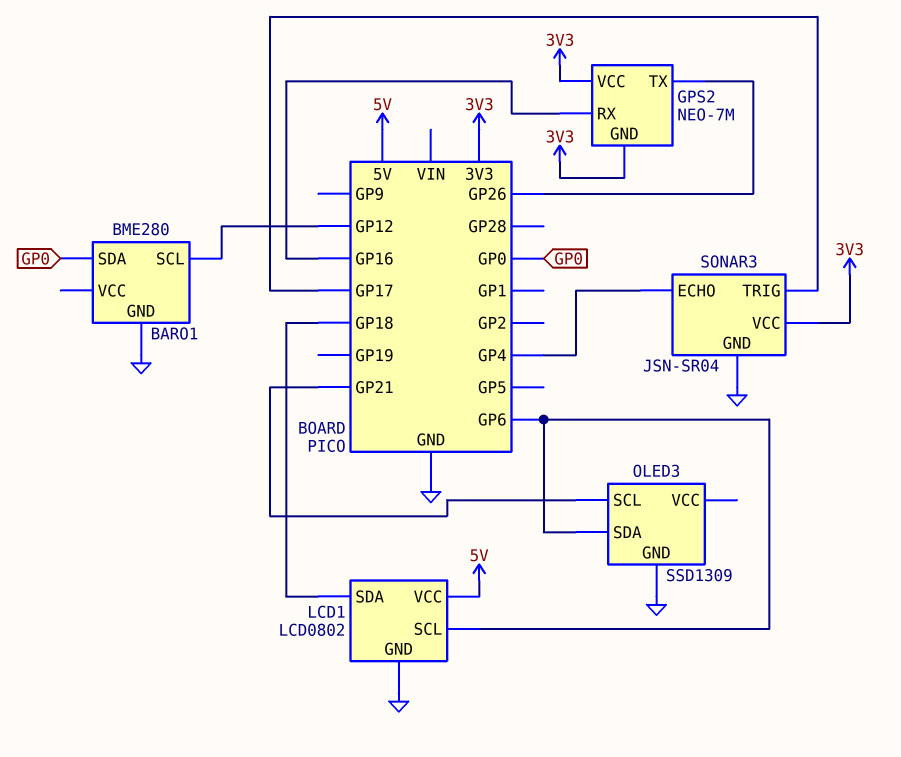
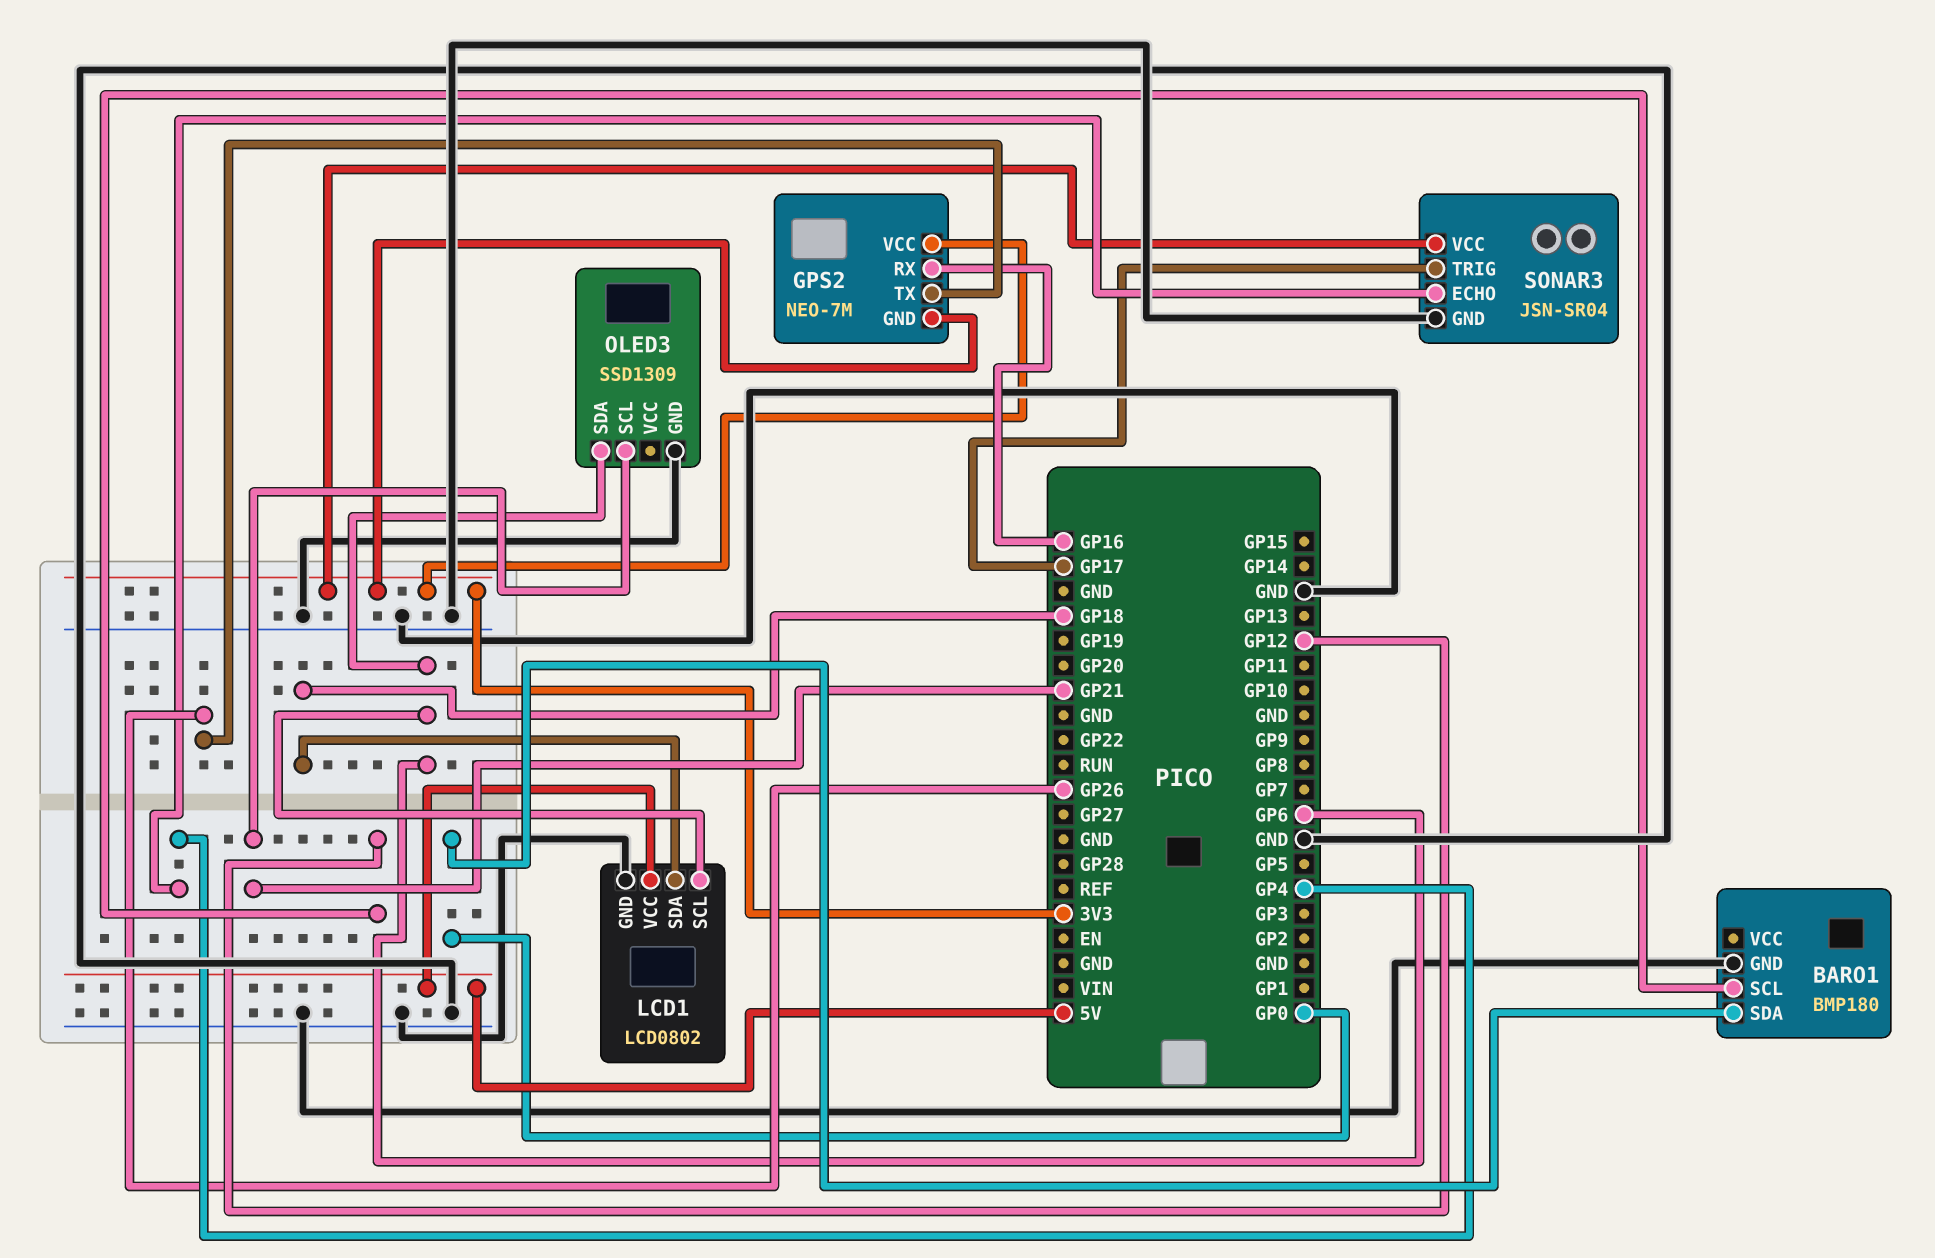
BARO1: BME280 -> BMP180

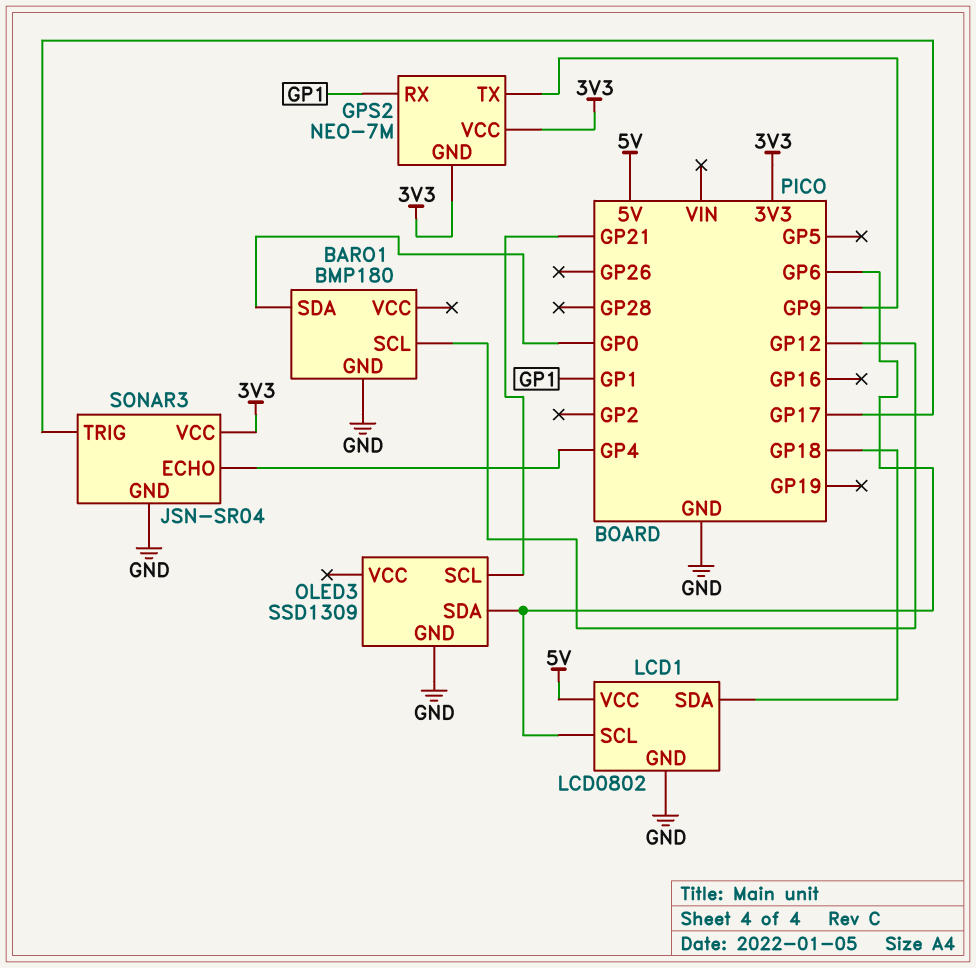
GPS2 pin RX: GP16 -> GP1
GPS2 pin TX: GP26 -> GP9

